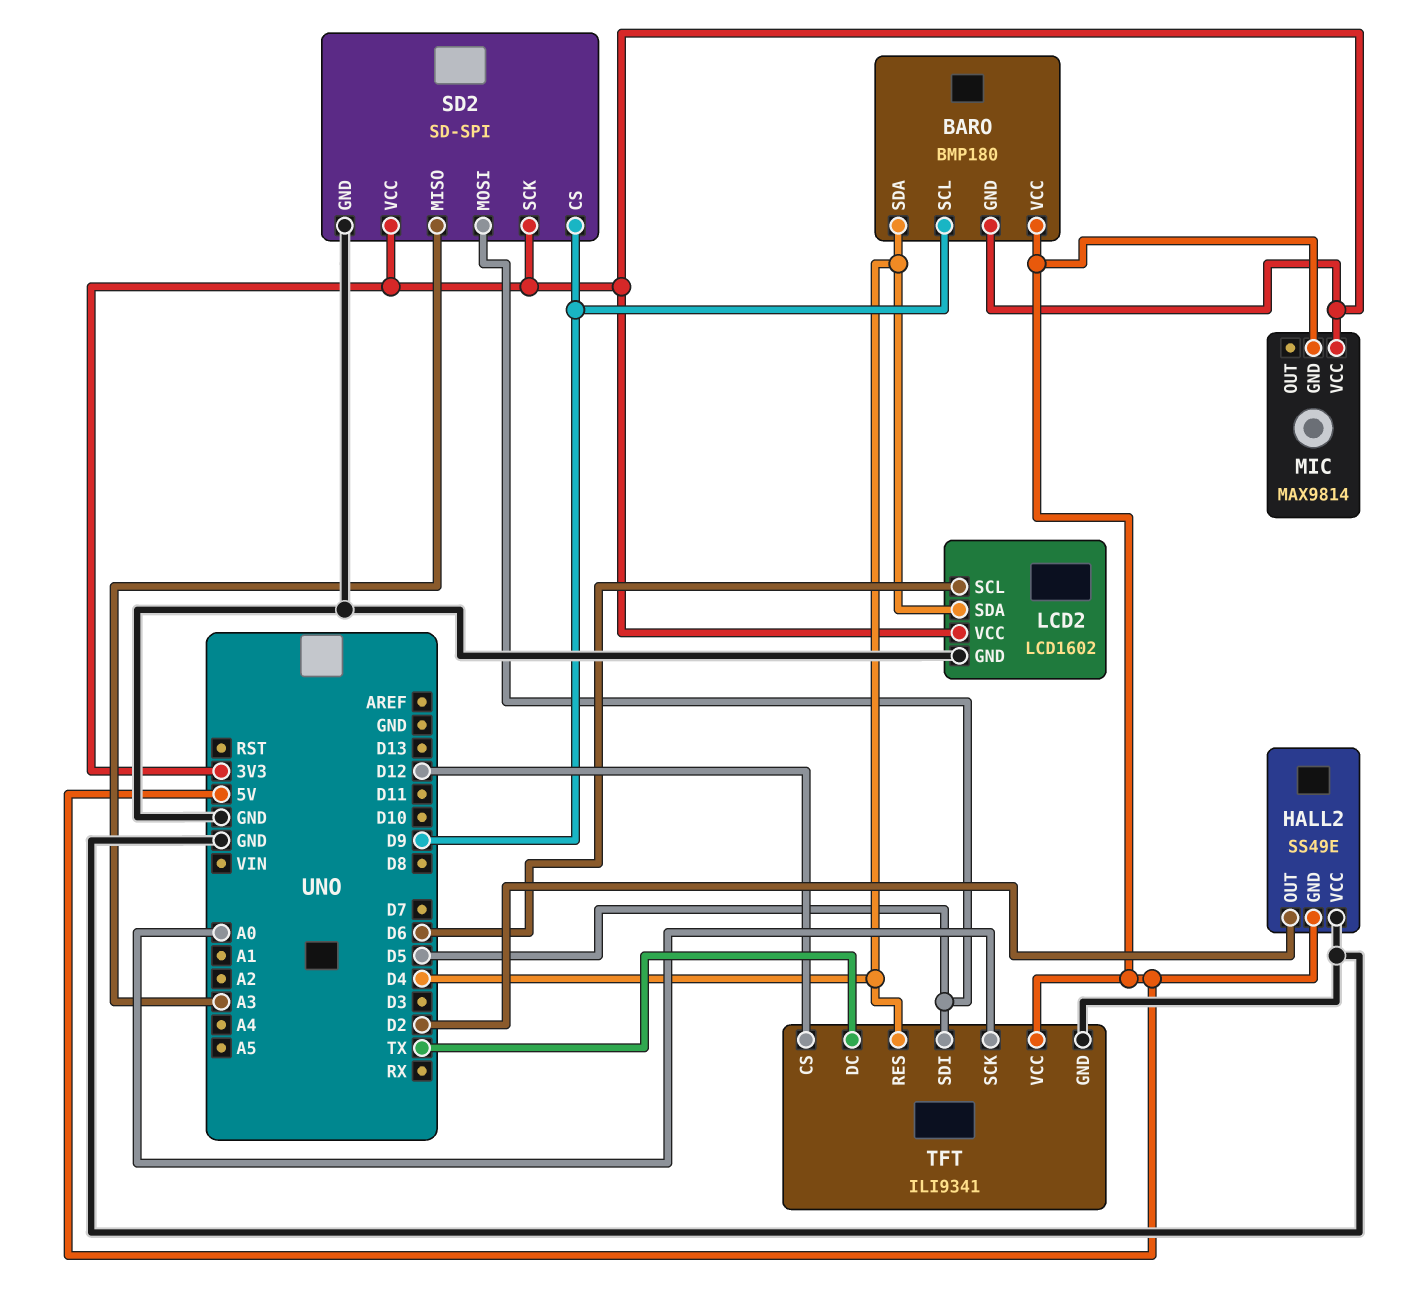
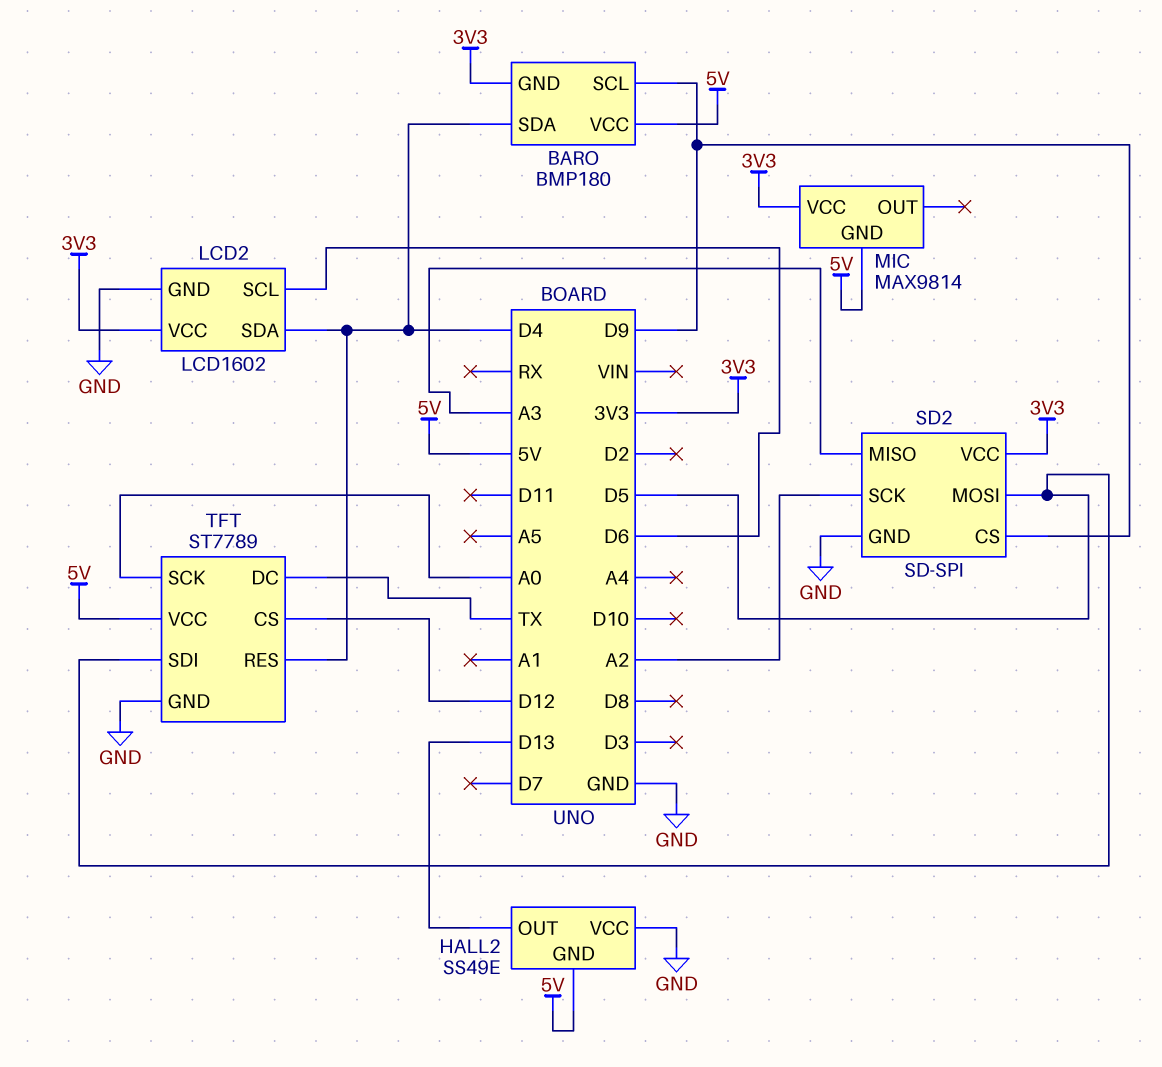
HALL2 pin OUT: D2 -> D13
SD2 pin SCK: 3V3 -> A2
TFT: ILI9341 -> ST7789

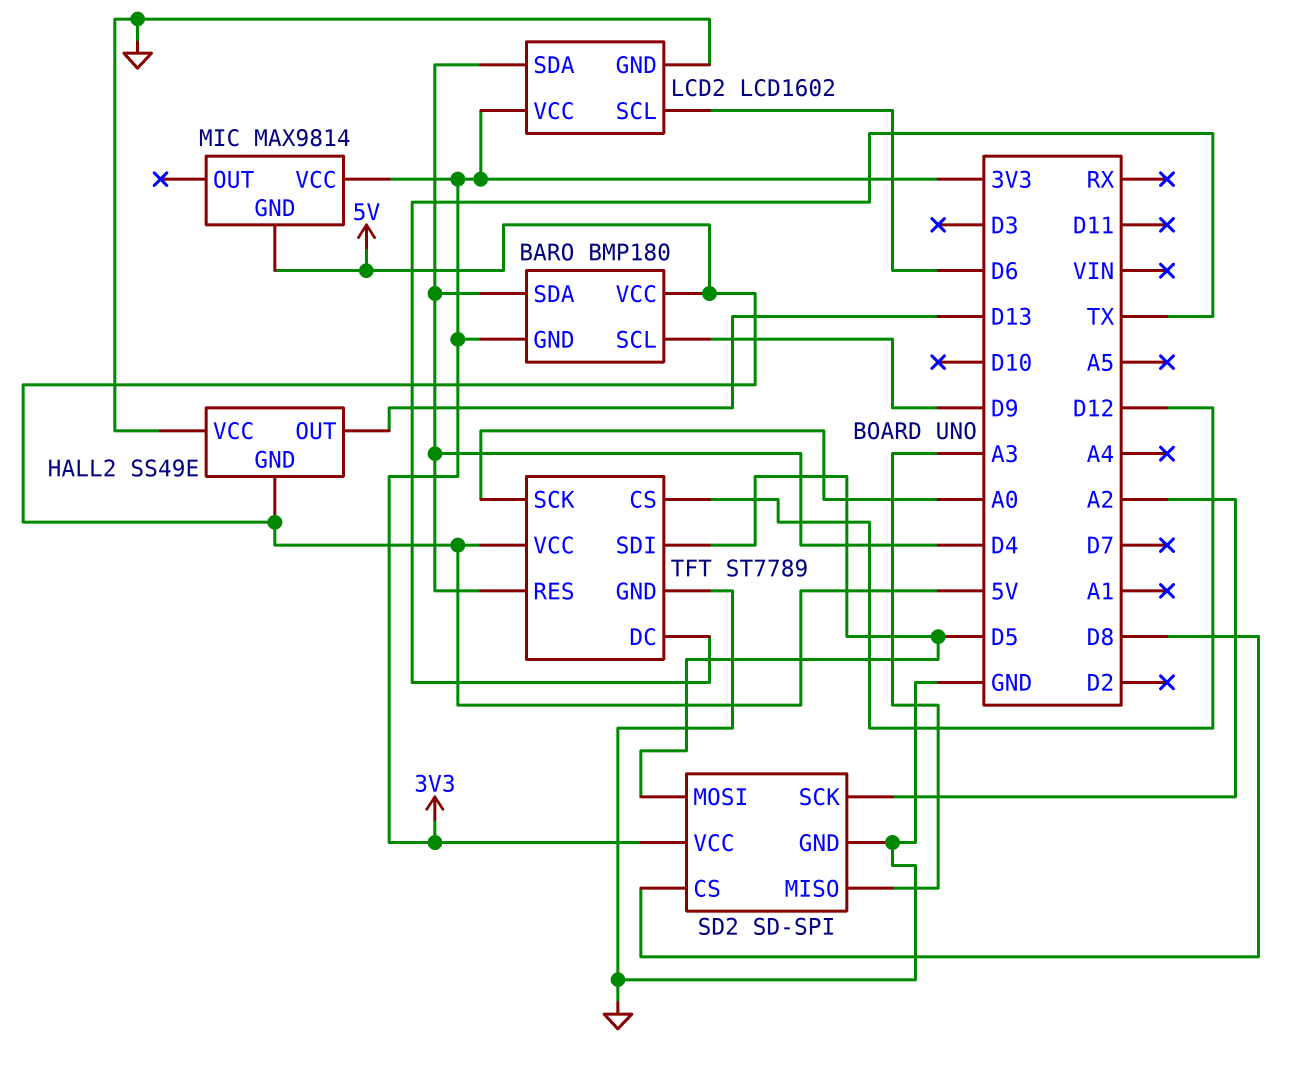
SD2 pin CS: D9 -> D8

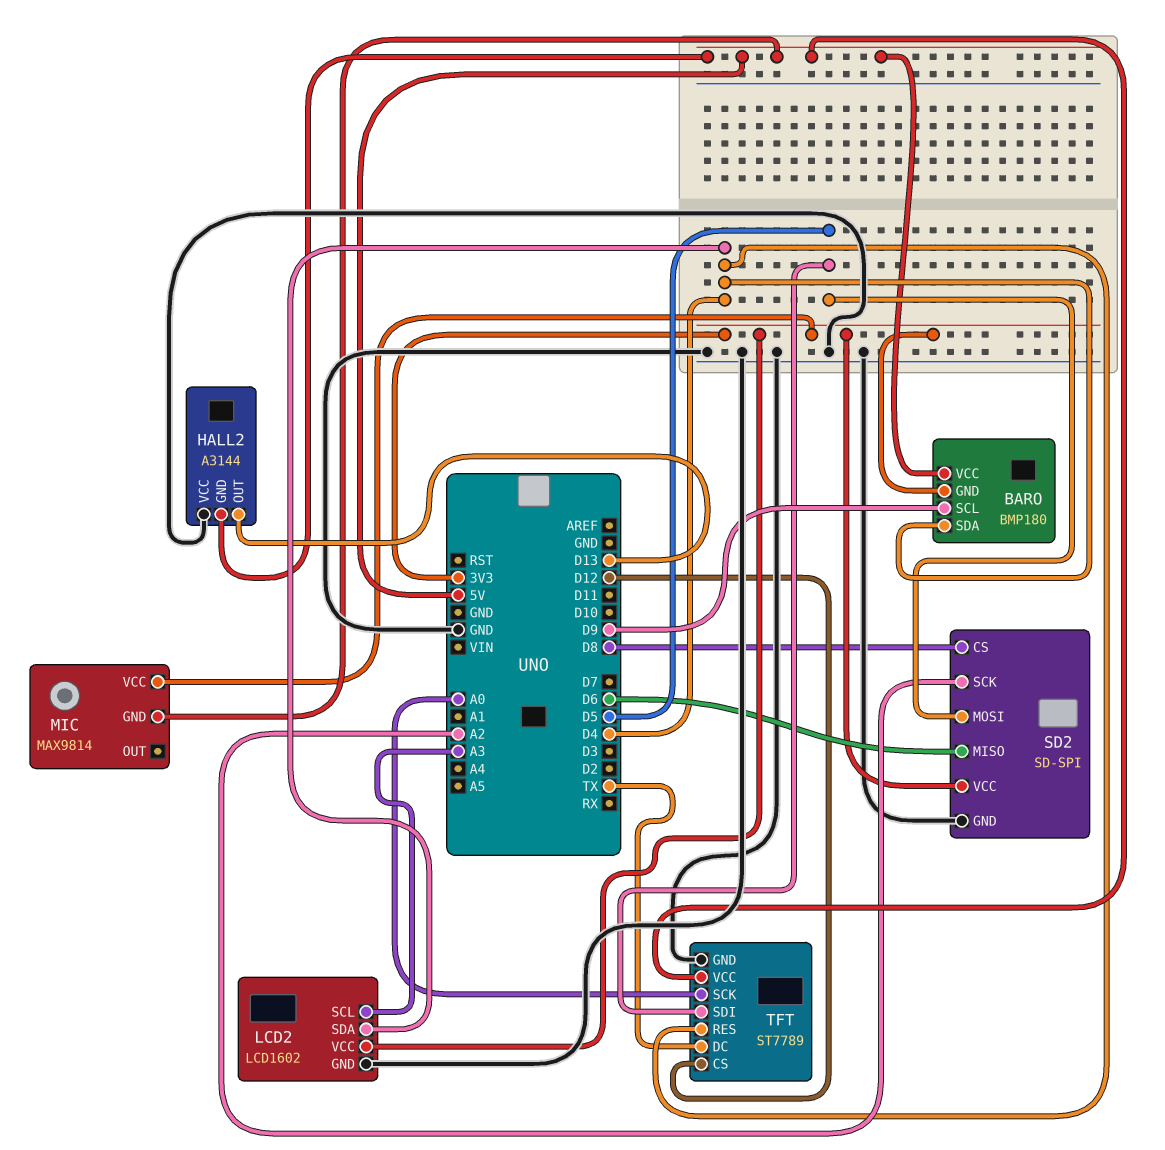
HALL2: SS49E -> A3144
LCD2 pin SCL: D6 -> A3
SD2 pin MISO: A3 -> D6

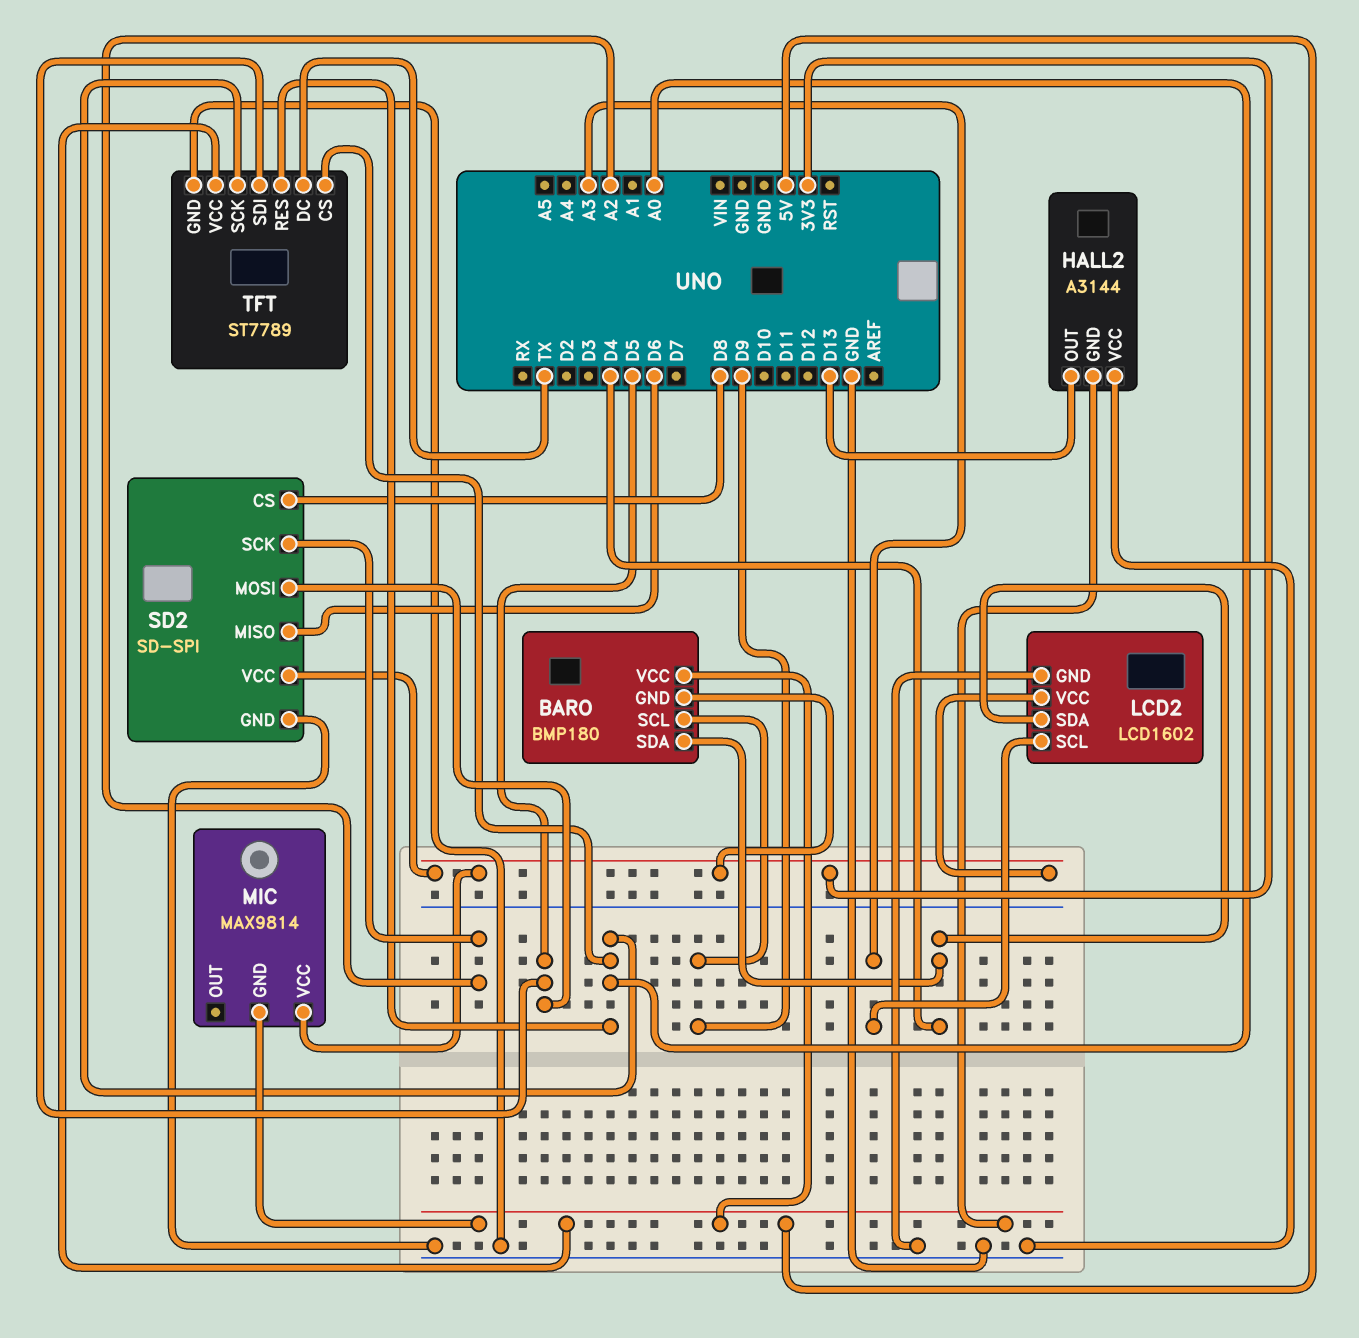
TFT pin CS: D12 -> A0
TFT pin RES: D4 -> A0

